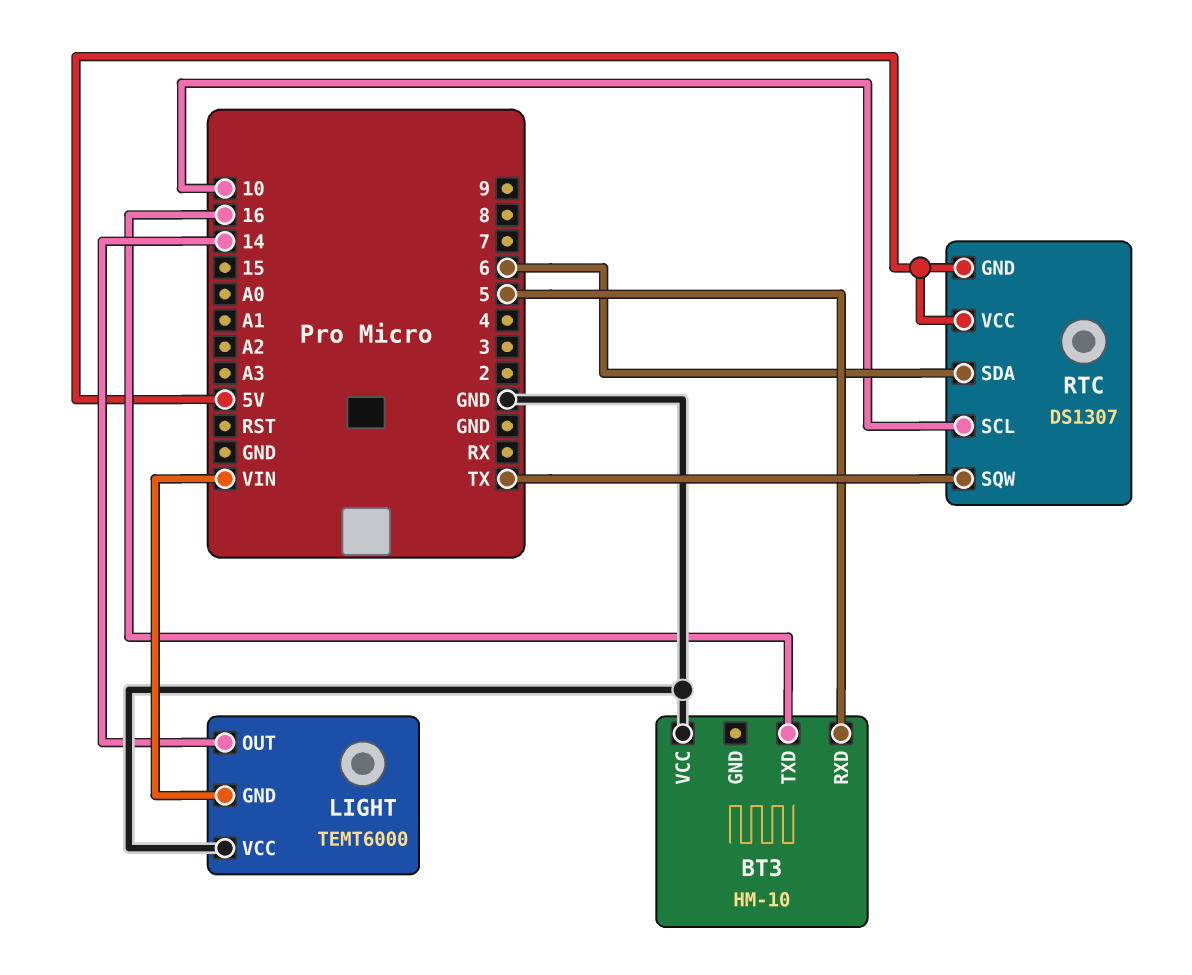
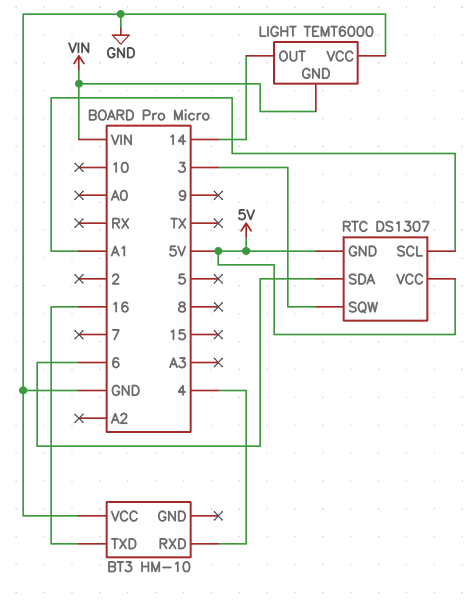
BT3 pin RXD: 5 -> 4
RTC pin SCL: 10 -> A1
RTC pin SQW: TX -> 3

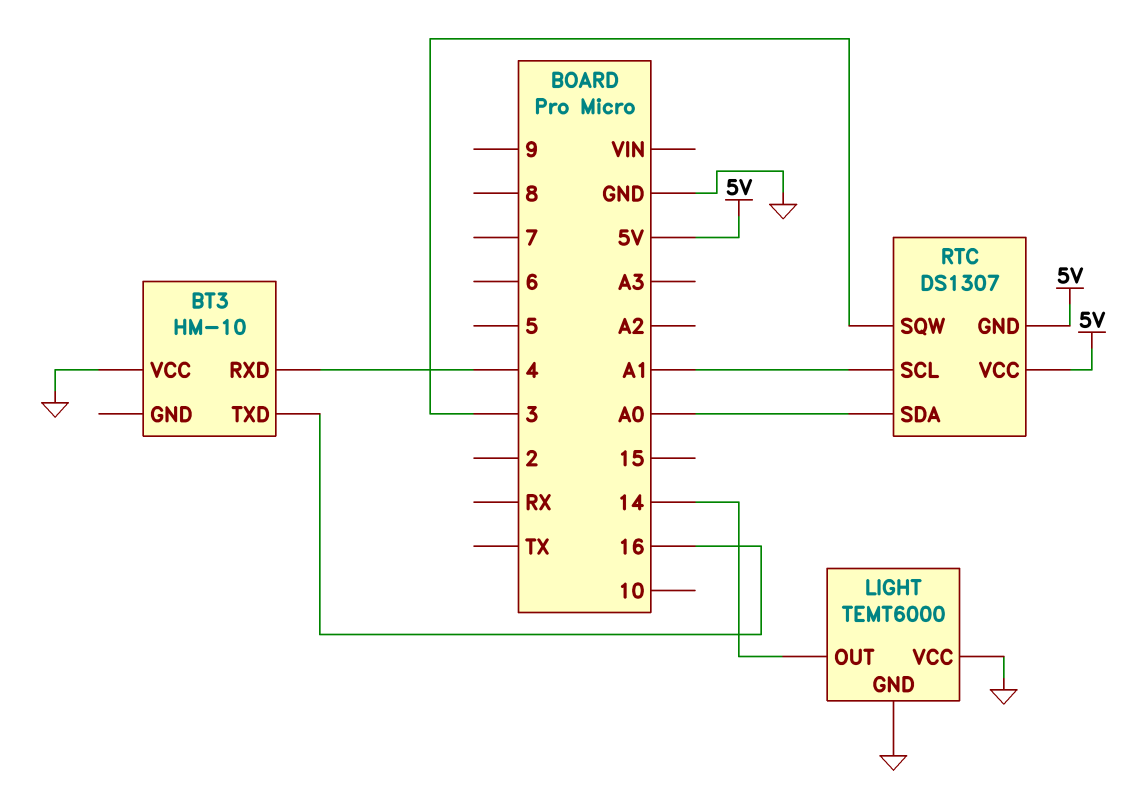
LIGHT pin GND: VIN -> GND
RTC pin SDA: 6 -> A0

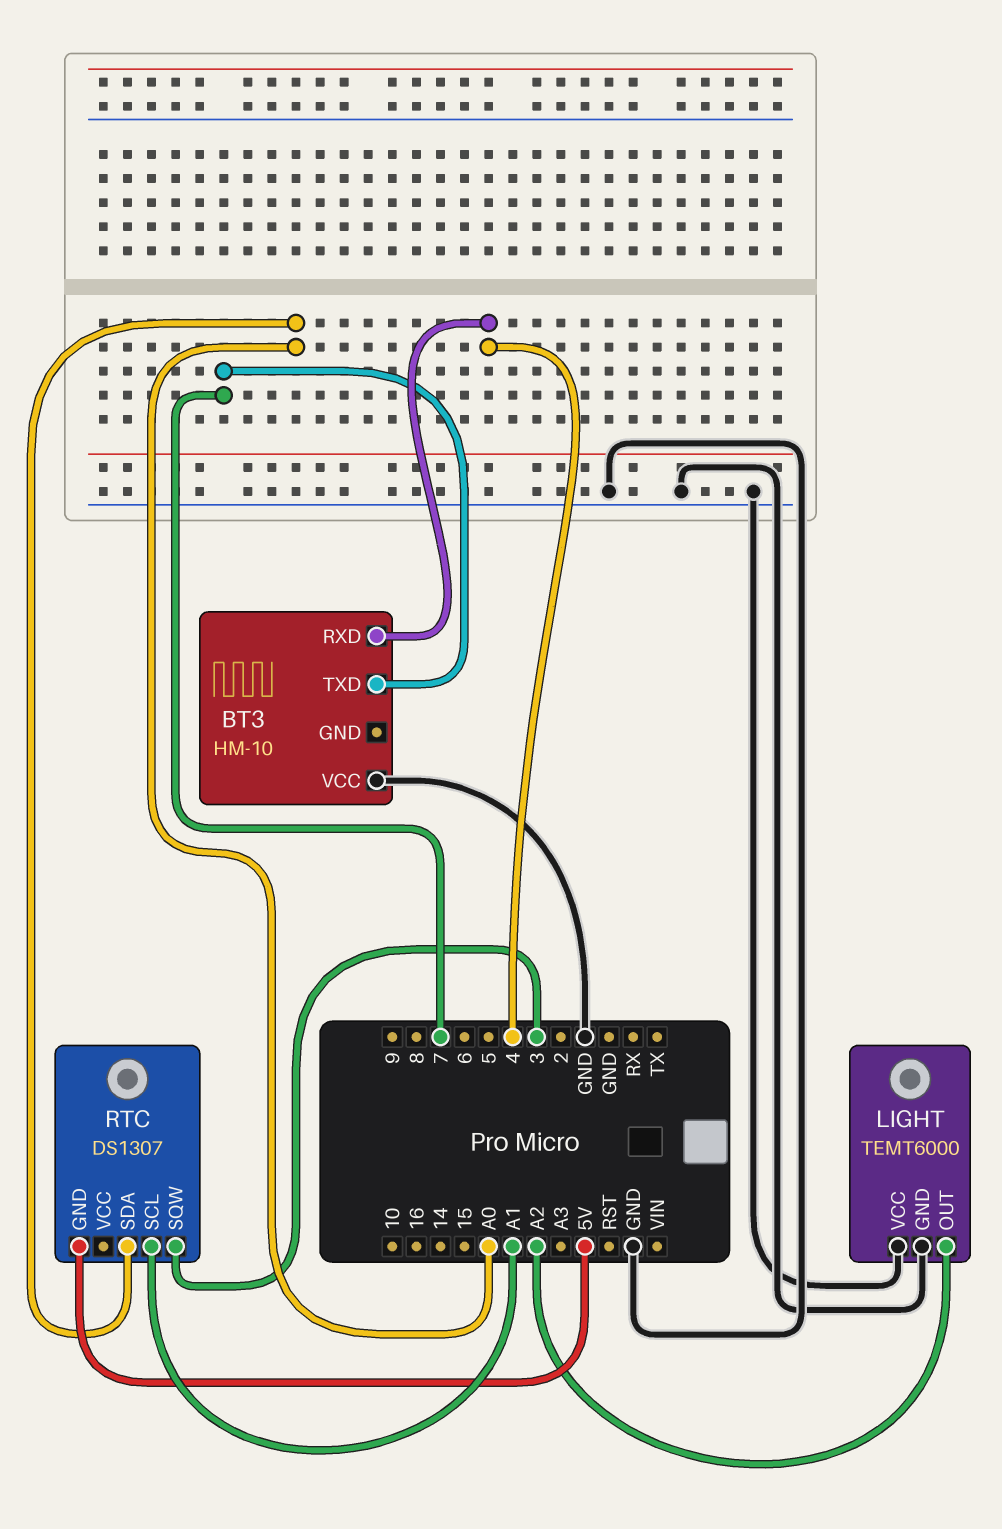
BT3 pin TXD: 16 -> 7
LIGHT pin OUT: 14 -> A2
RTC pin VCC: 5V -> none

